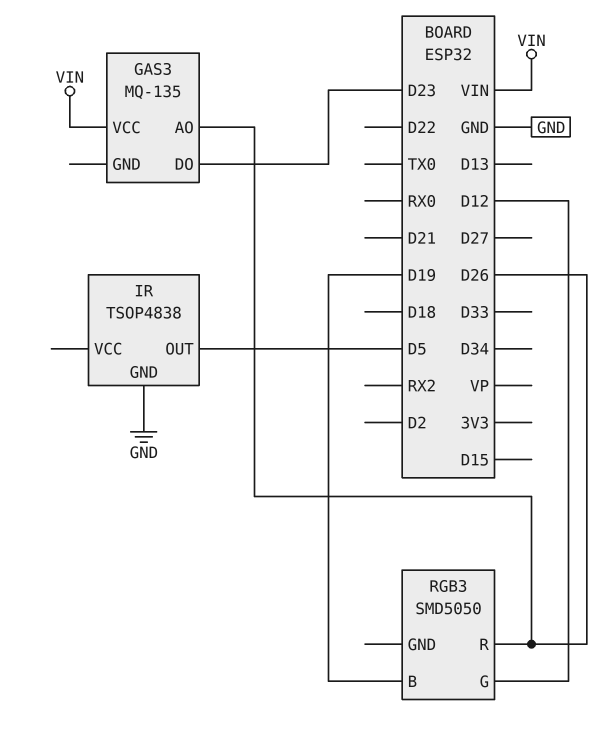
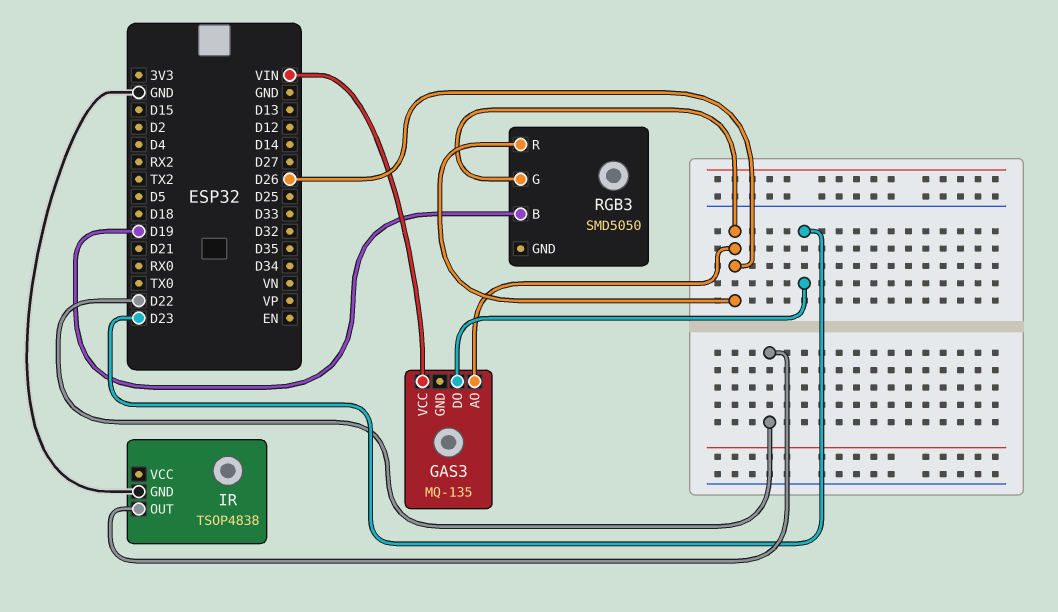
IR pin OUT: D5 -> D22
RGB3 pin G: D12 -> D26

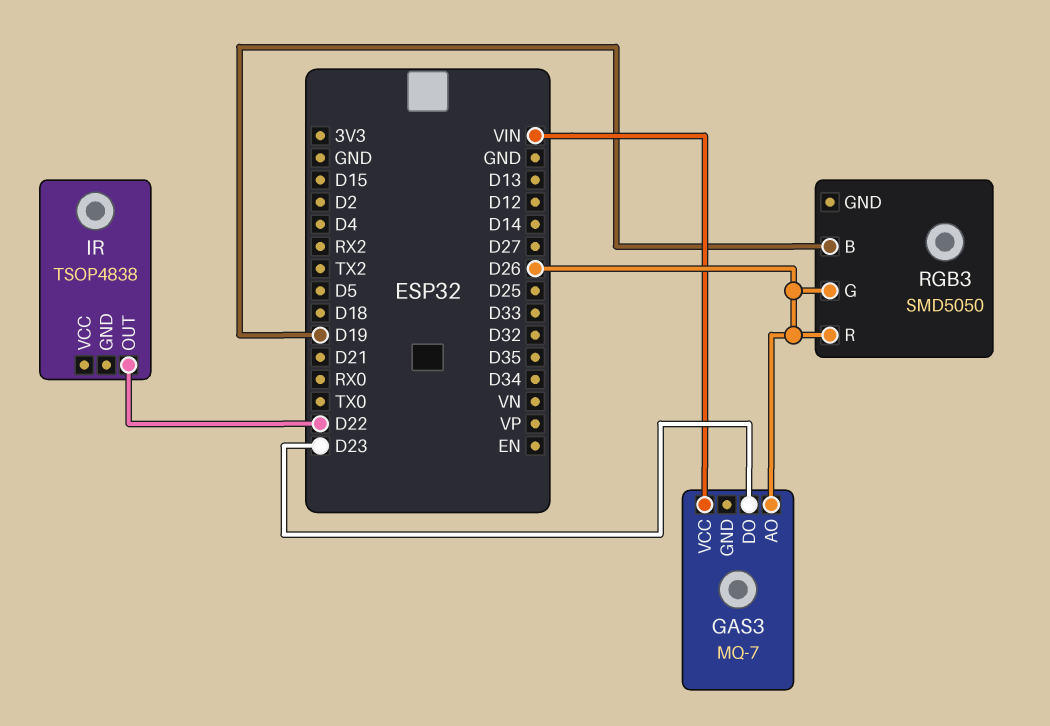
GAS3: MQ-135 -> MQ-7
IR pin GND: GND -> none

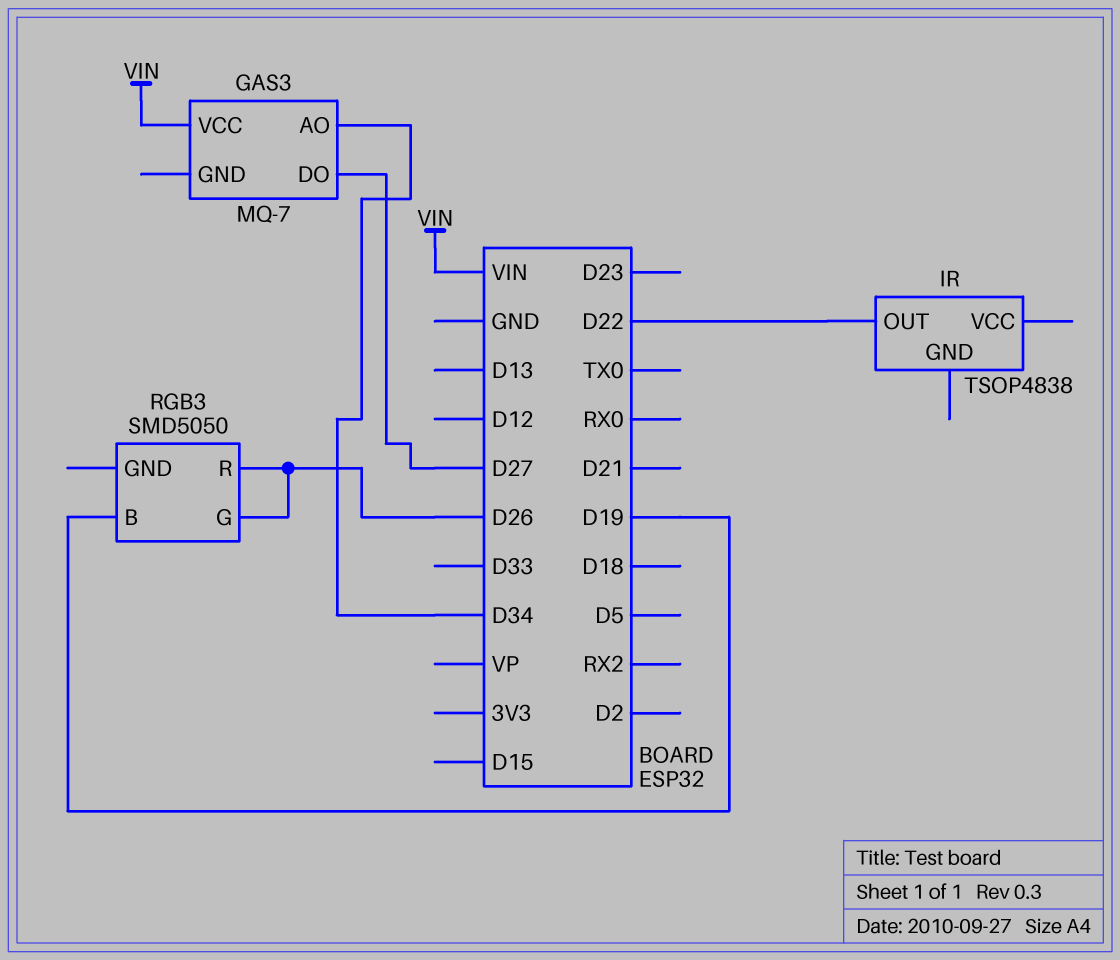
GAS3 pin AO: D26 -> D34
GAS3 pin DO: D23 -> D27

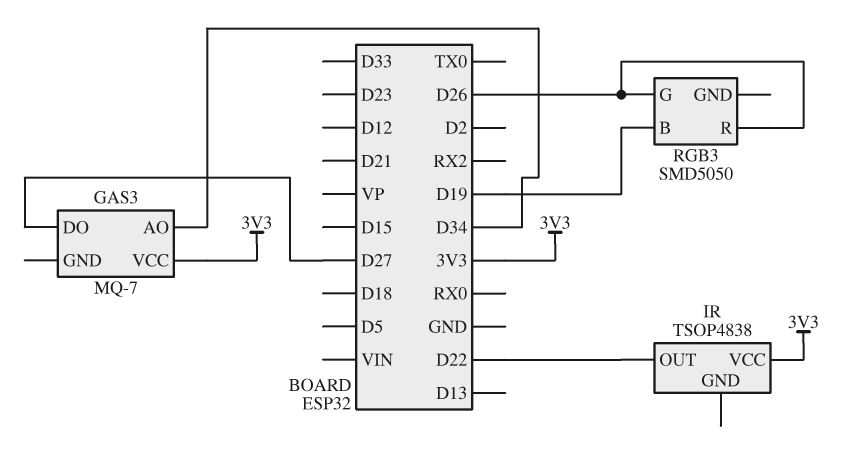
GAS3 pin VCC: VIN -> 3V3
IR pin VCC: none -> 3V3

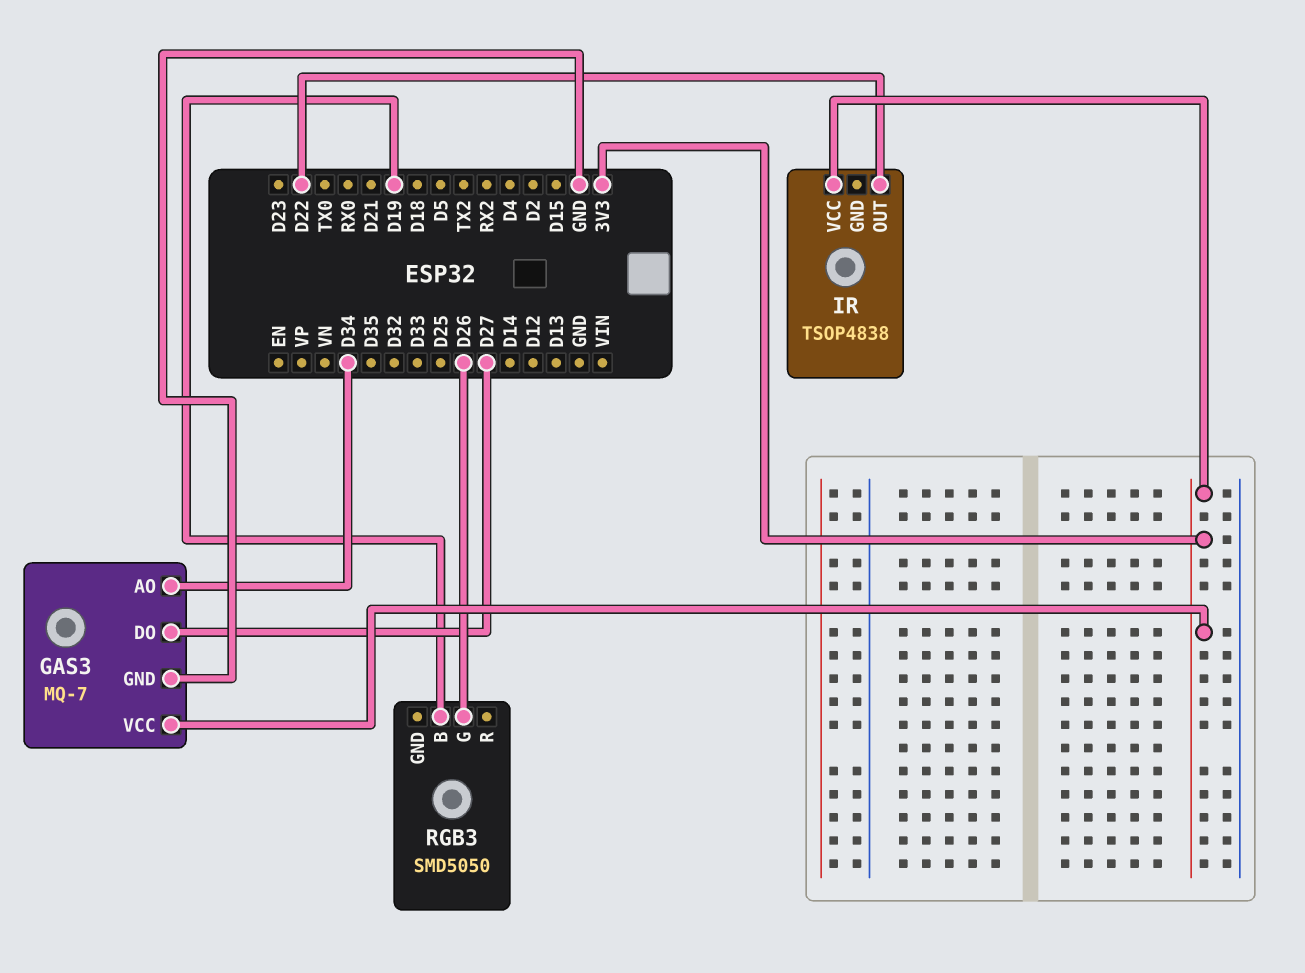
GAS3 pin GND: none -> GND
RGB3 pin R: D26 -> none

